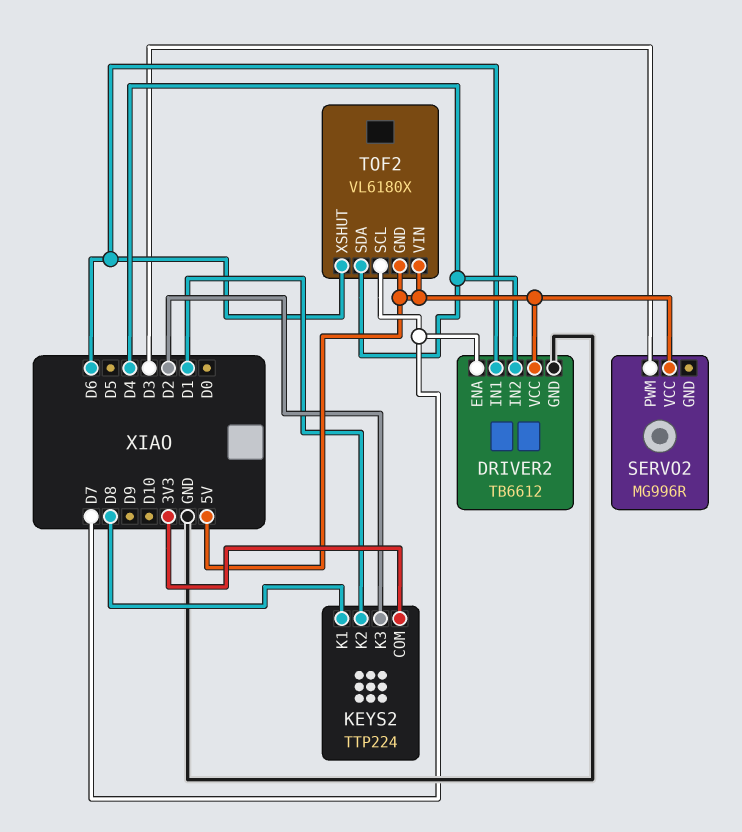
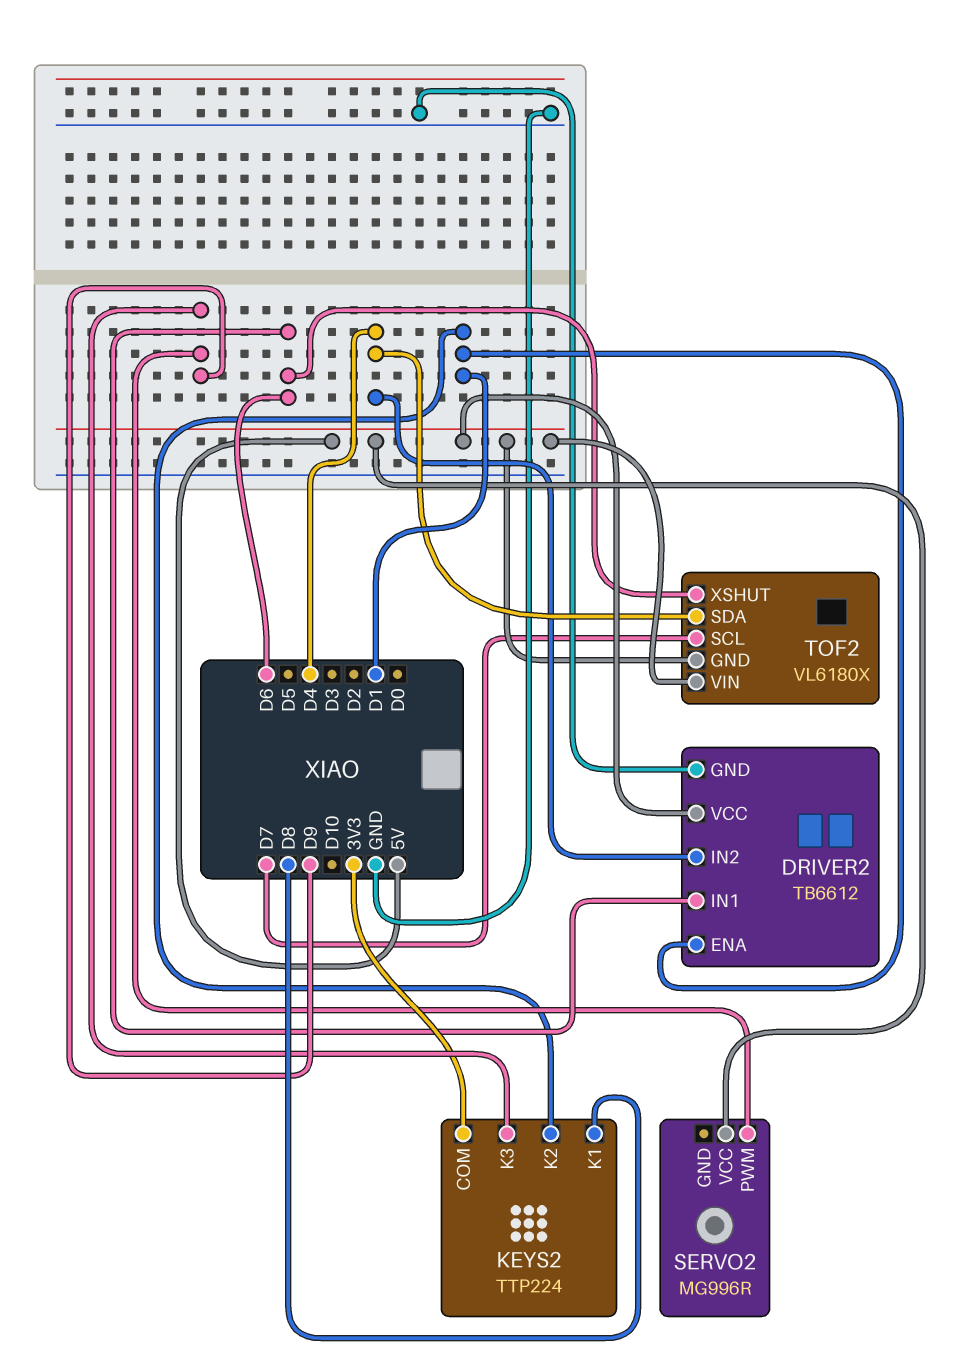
DRIVER2 pin ENA: D7 -> D1
KEYS2 pin K3: D2 -> D9
SERVO2 pin PWM: D3 -> D9

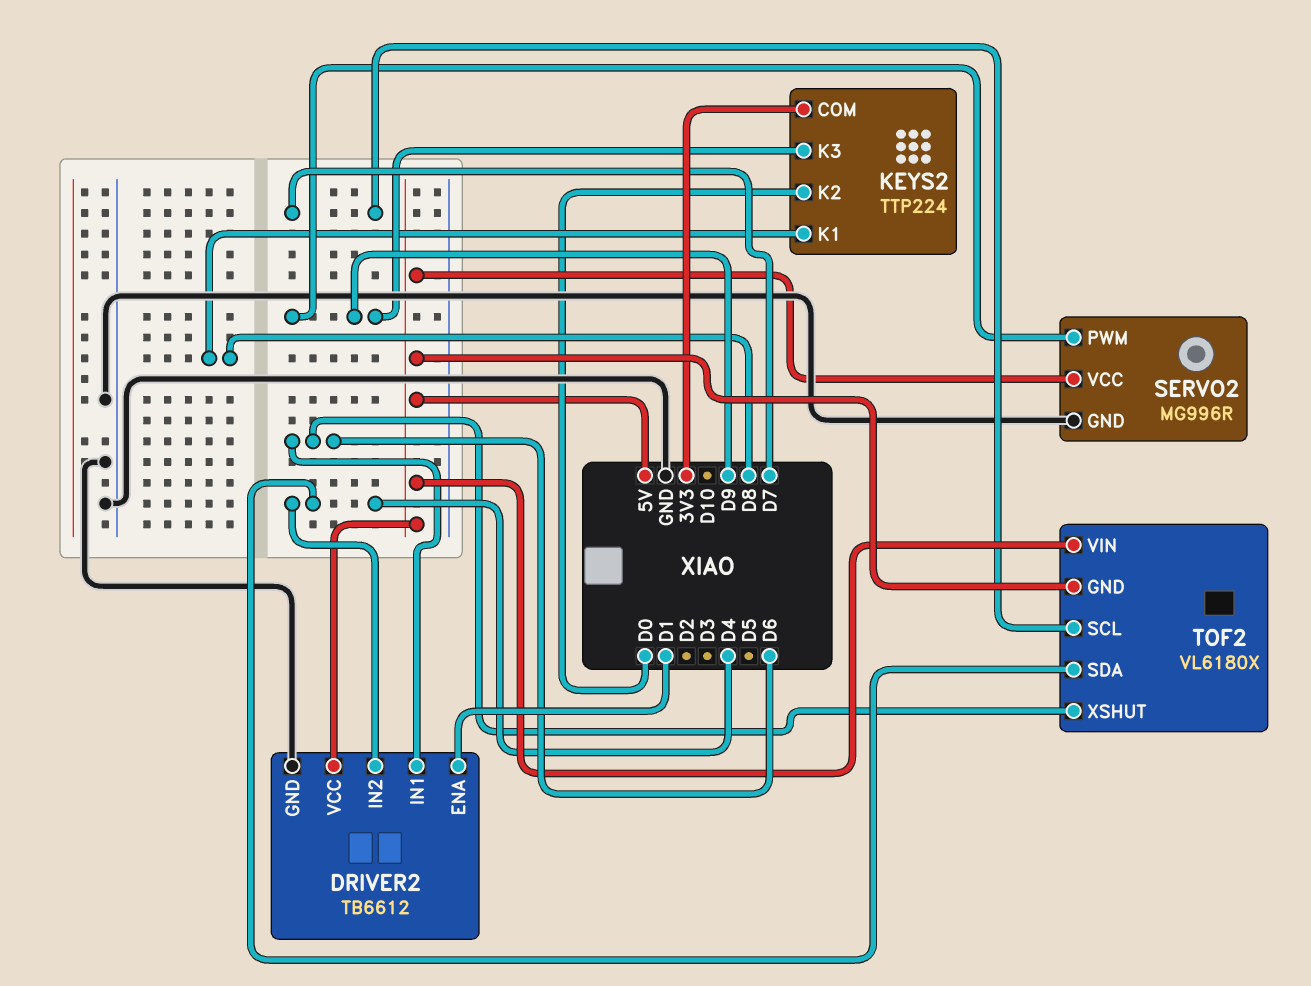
KEYS2 pin K2: D1 -> D0
SERVO2 pin GND: none -> GND

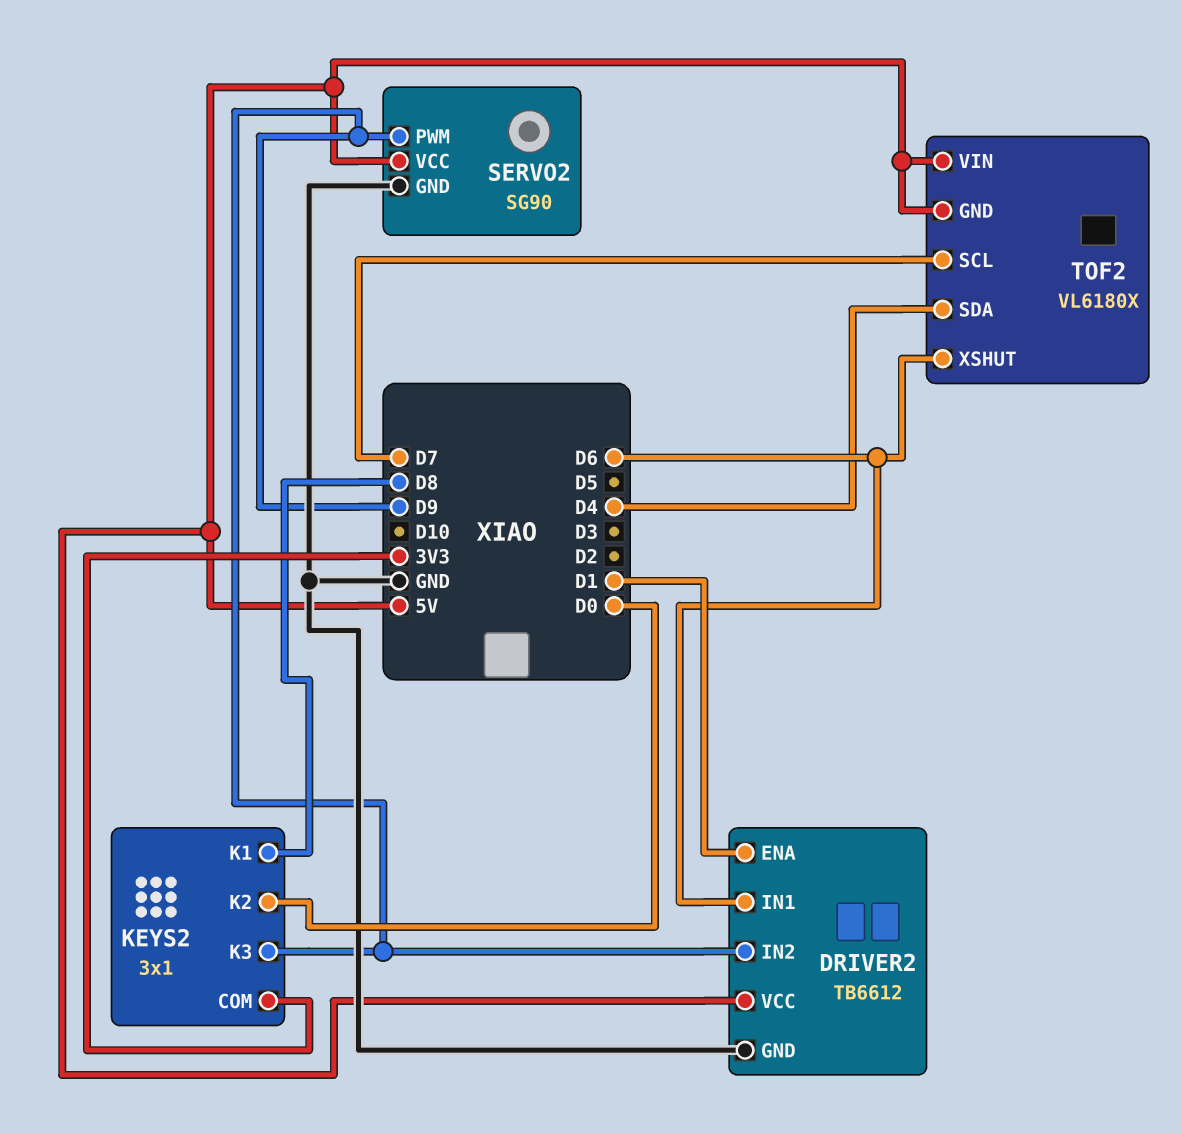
DRIVER2 pin IN2: D4 -> D9
KEYS2: TTP224 -> 3x1
SERVO2: MG996R -> SG90

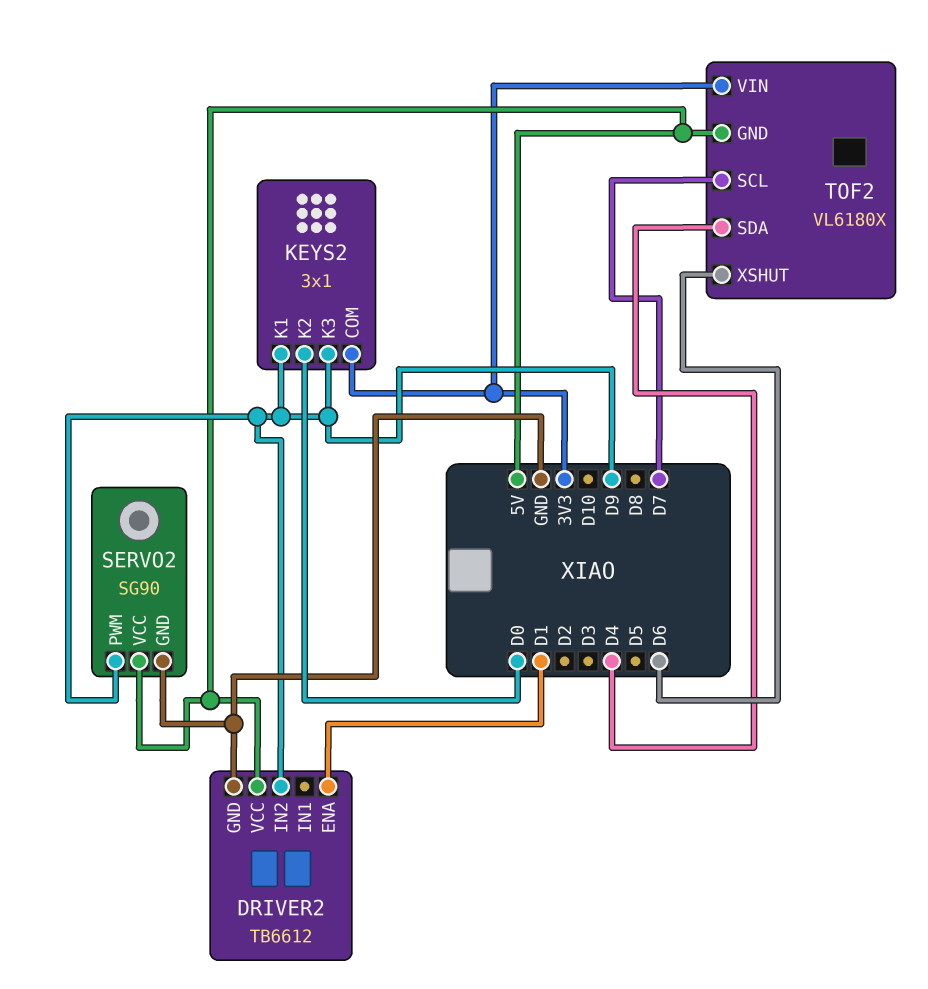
DRIVER2 pin IN1: D6 -> none
KEYS2 pin K1: D8 -> D9
TOF2 pin VIN: 5V -> 3V3

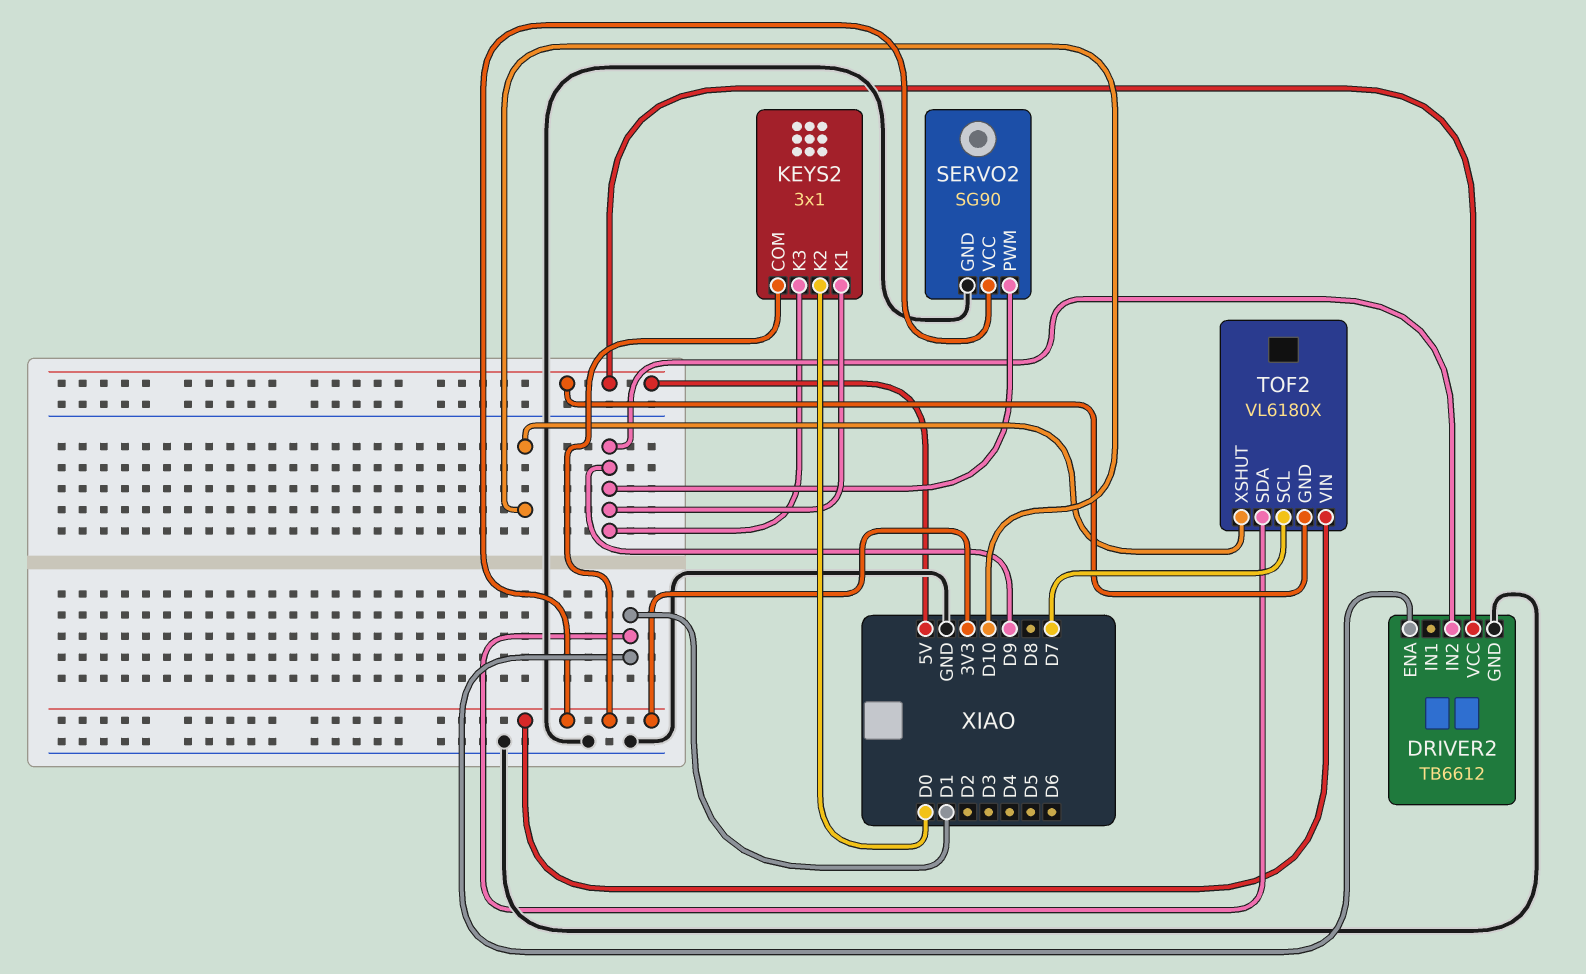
SERVO2 pin VCC: 5V -> 3V3
TOF2 pin SDA: D4 -> D1
TOF2 pin XSHUT: D6 -> D10

